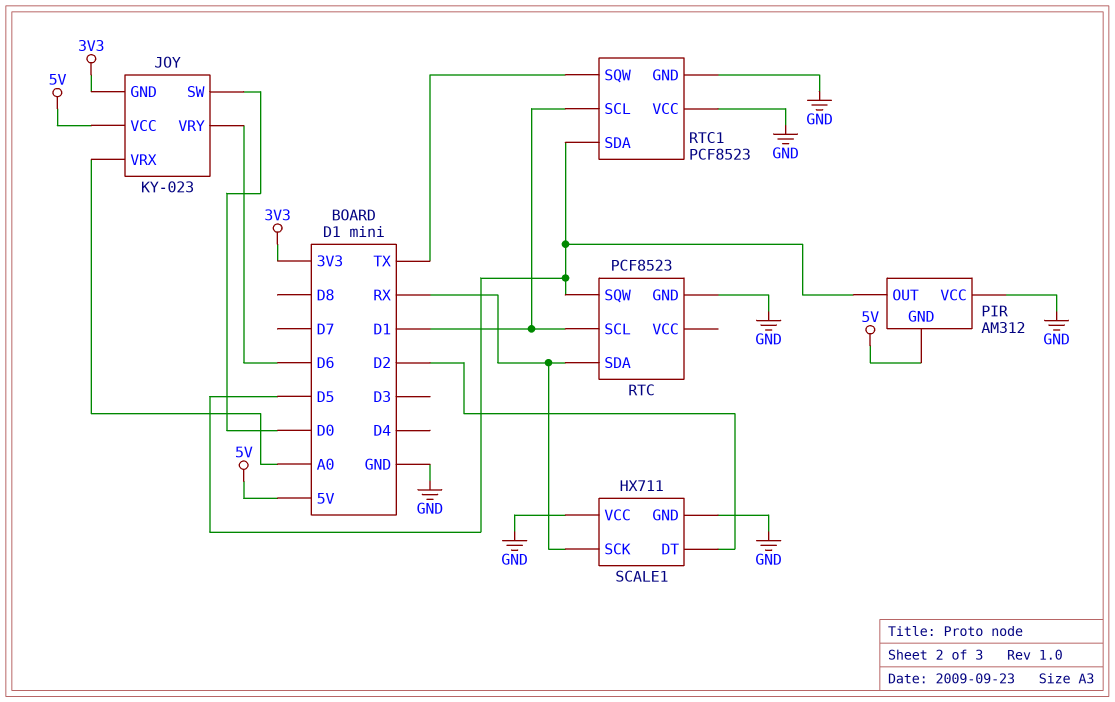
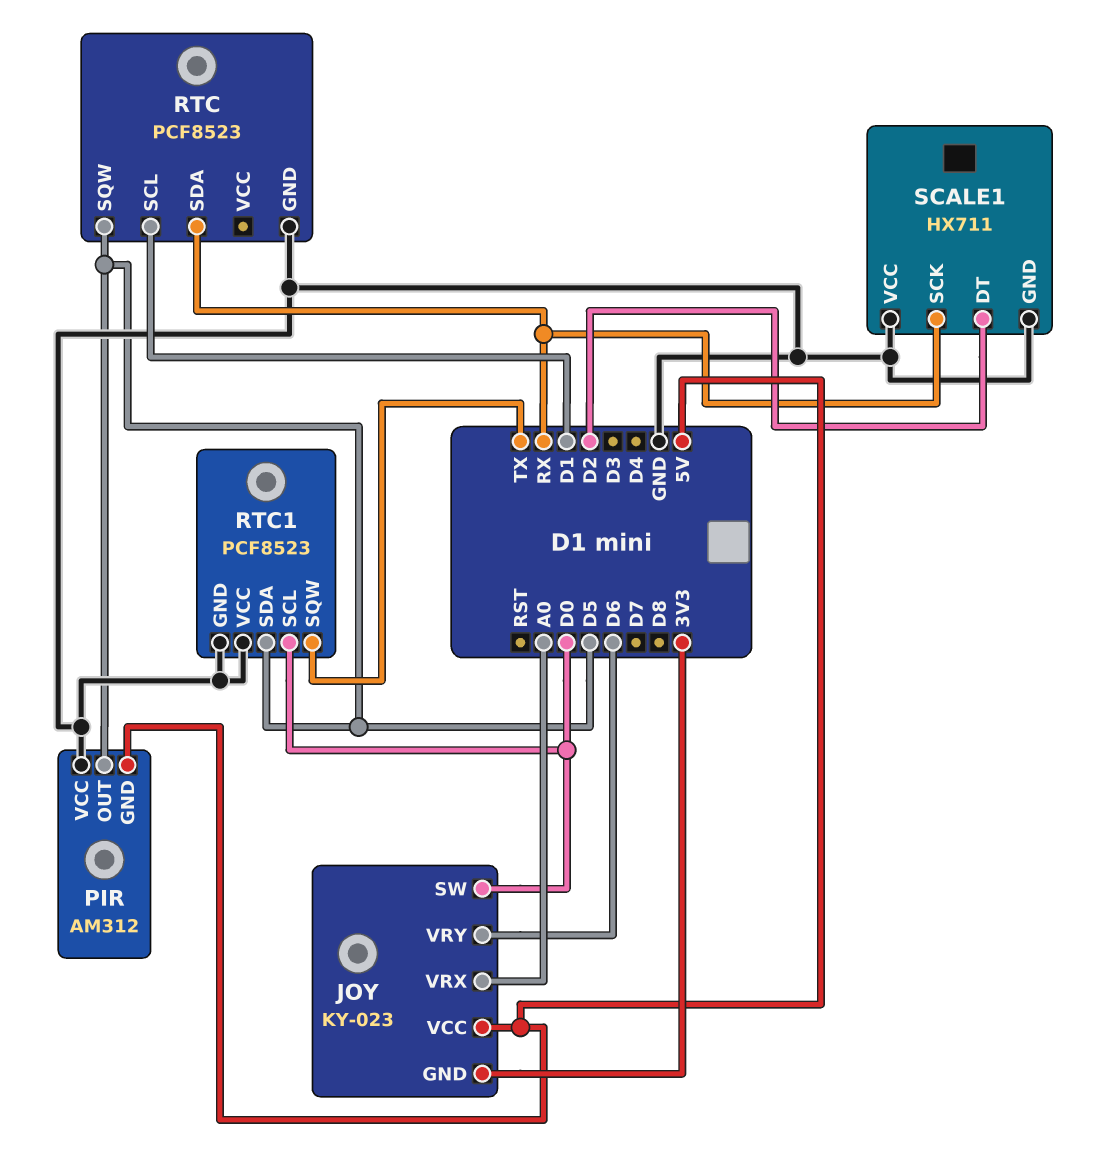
RTC1 pin SCL: D1 -> D0

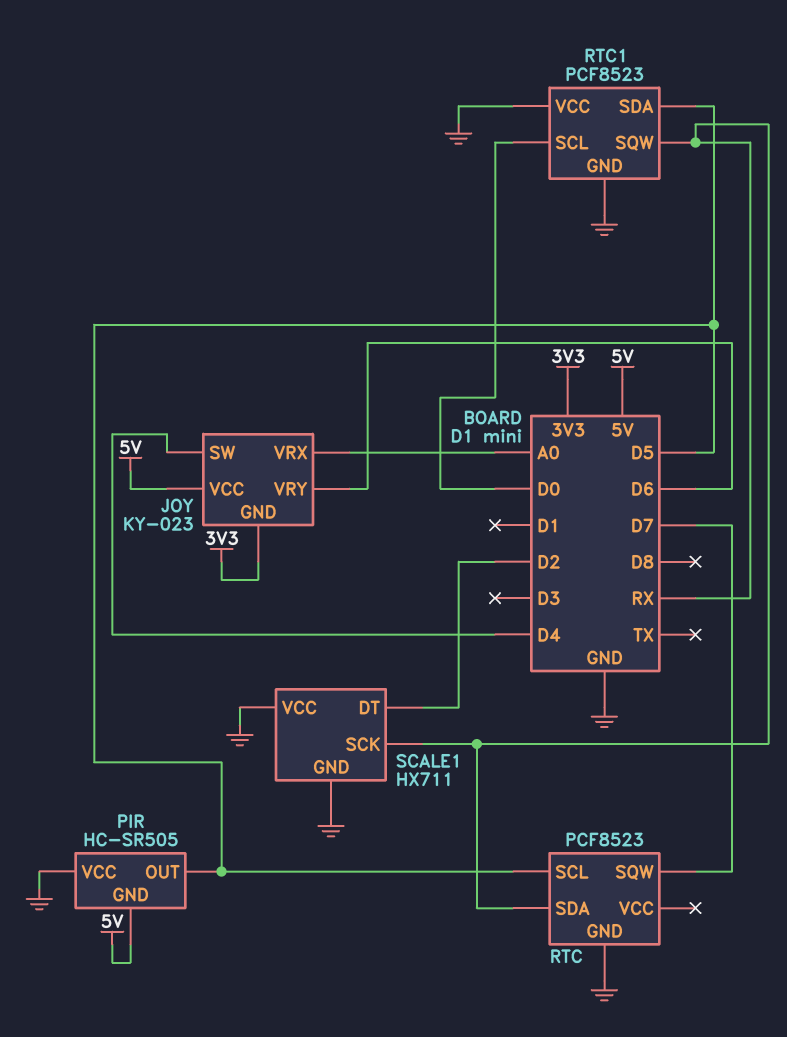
JOY pin SW: D0 -> D4
PIR: AM312 -> HC-SR505
RTC pin SCL: D1 -> D5
RTC pin SQW: D5 -> D7
RTC1 pin SQW: TX -> RX

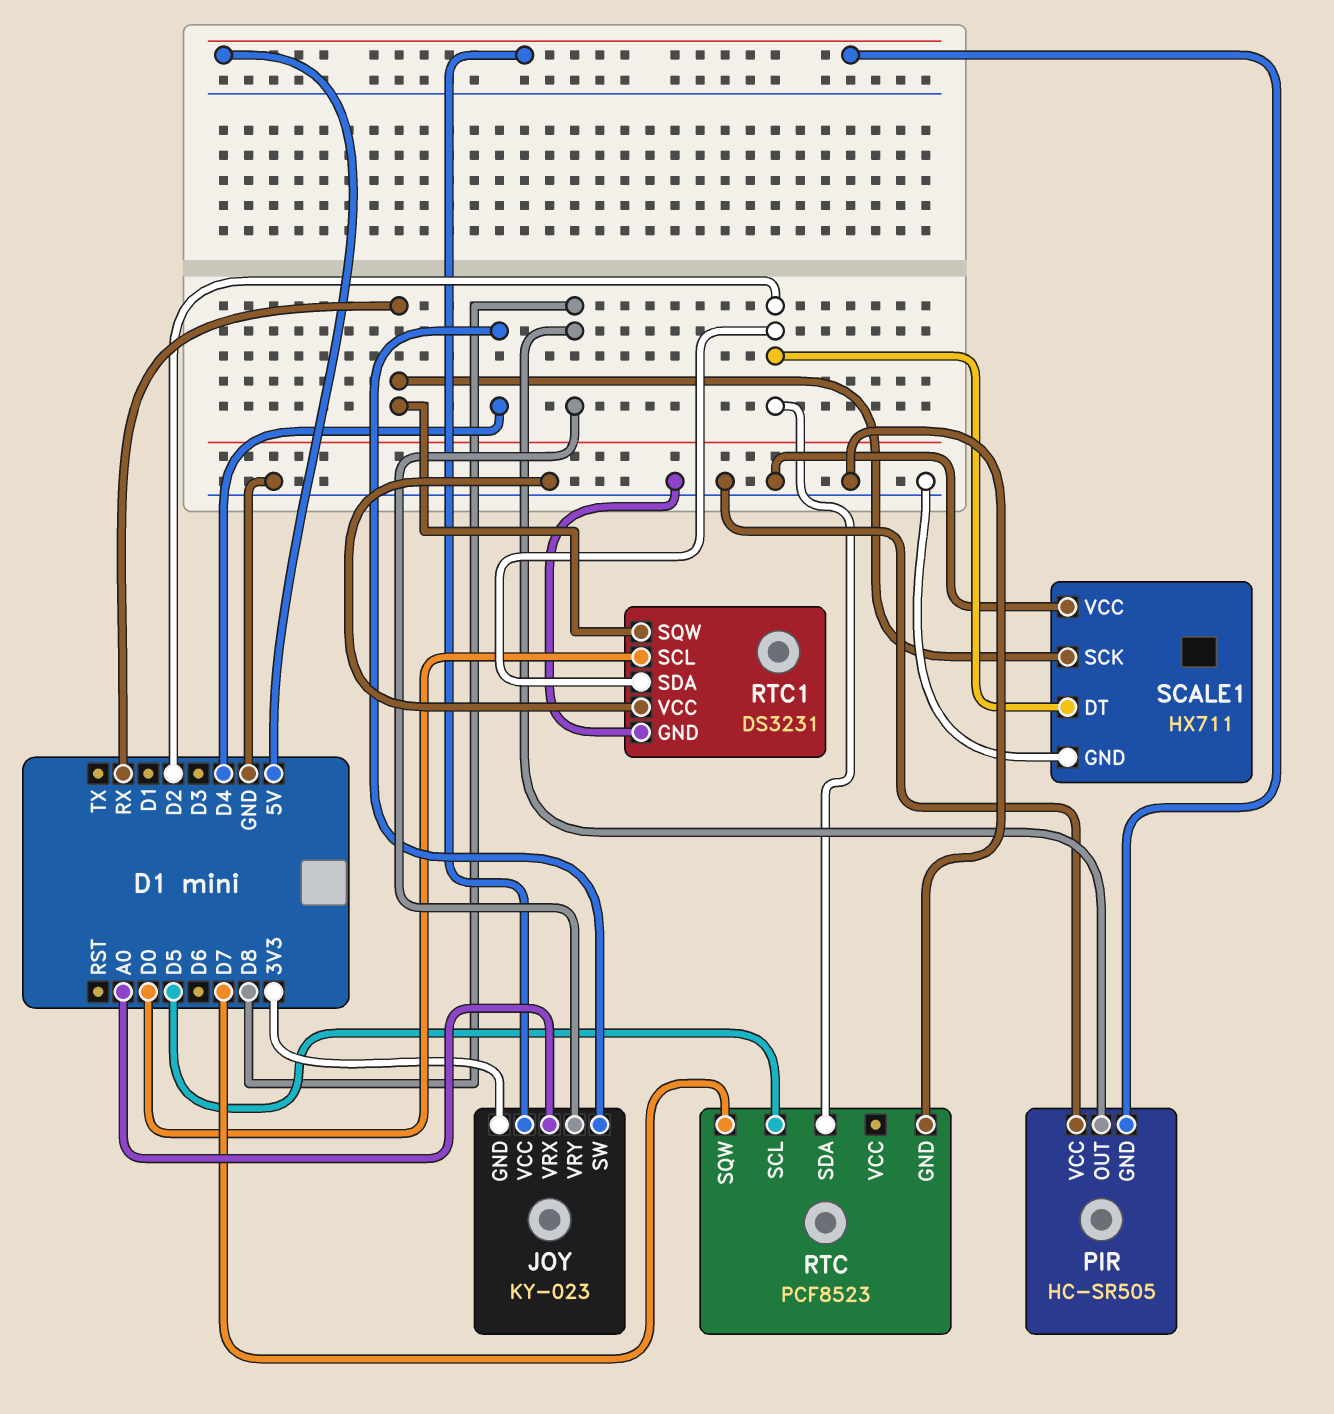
JOY pin VRY: D6 -> D8
PIR pin OUT: D5 -> D8
RTC pin SDA: RX -> D2
RTC1: PCF8523 -> DS3231
RTC1 pin SDA: D5 -> D2

